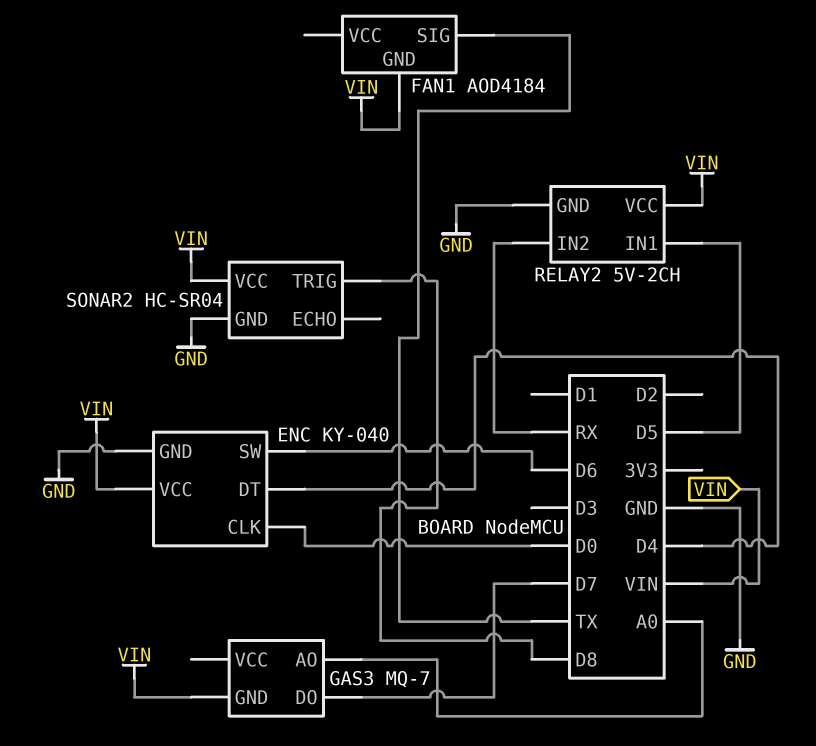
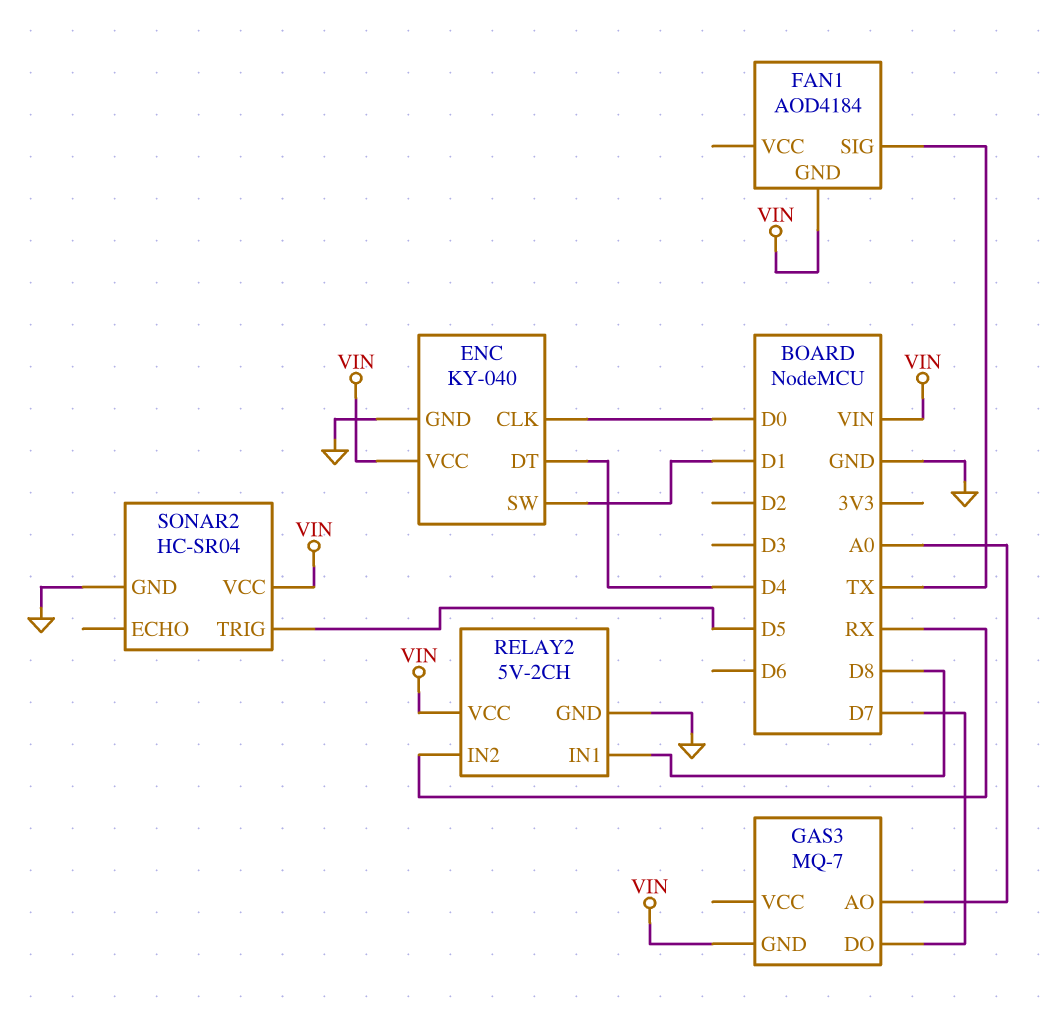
ENC pin SW: D6 -> D1
RELAY2 pin IN1: D5 -> D8
SONAR2 pin TRIG: D8 -> D5

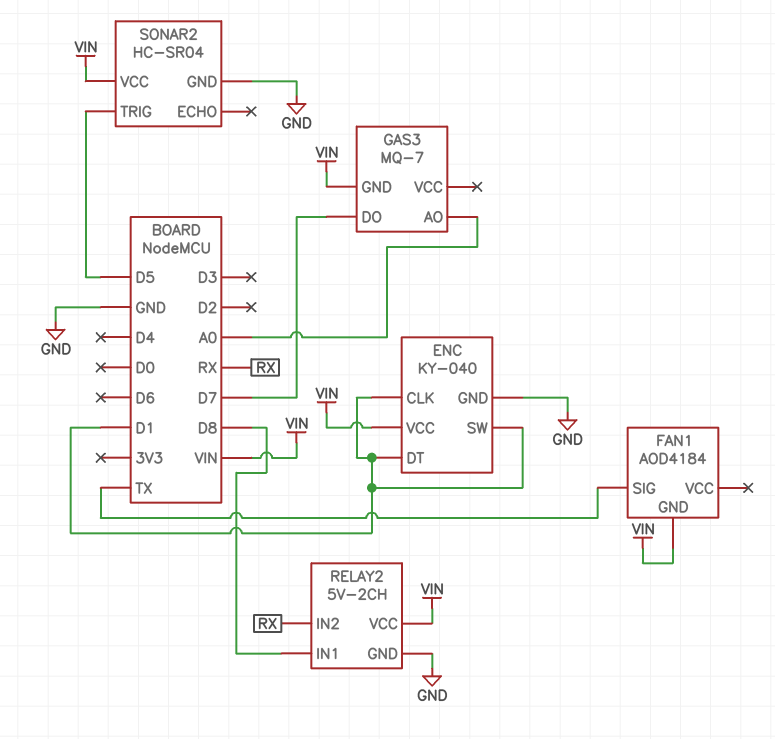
ENC pin CLK: D0 -> D1
ENC pin DT: D4 -> D1

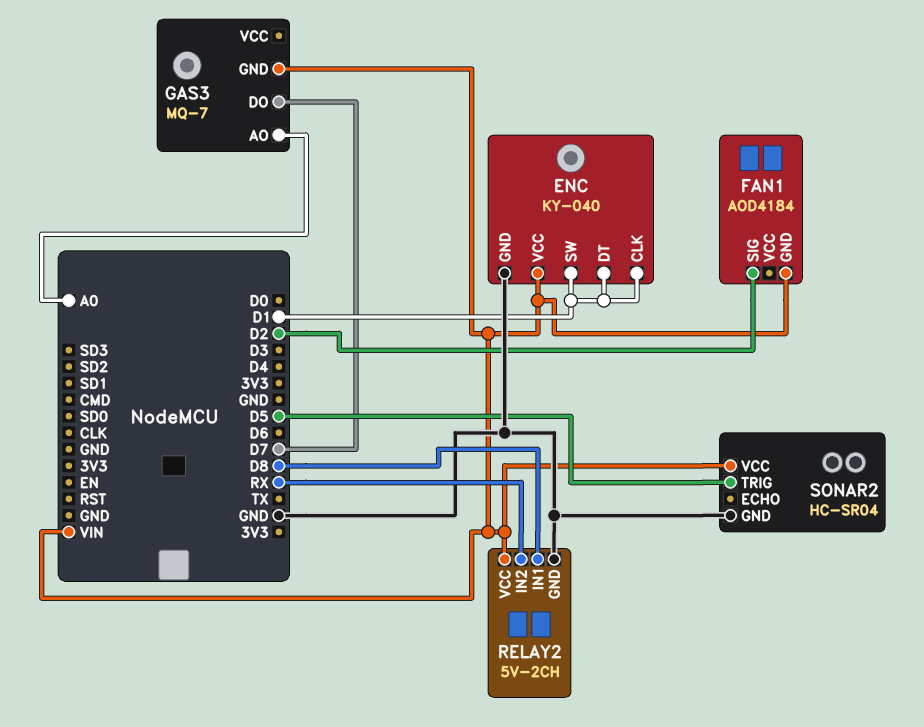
FAN1 pin SIG: TX -> D2

